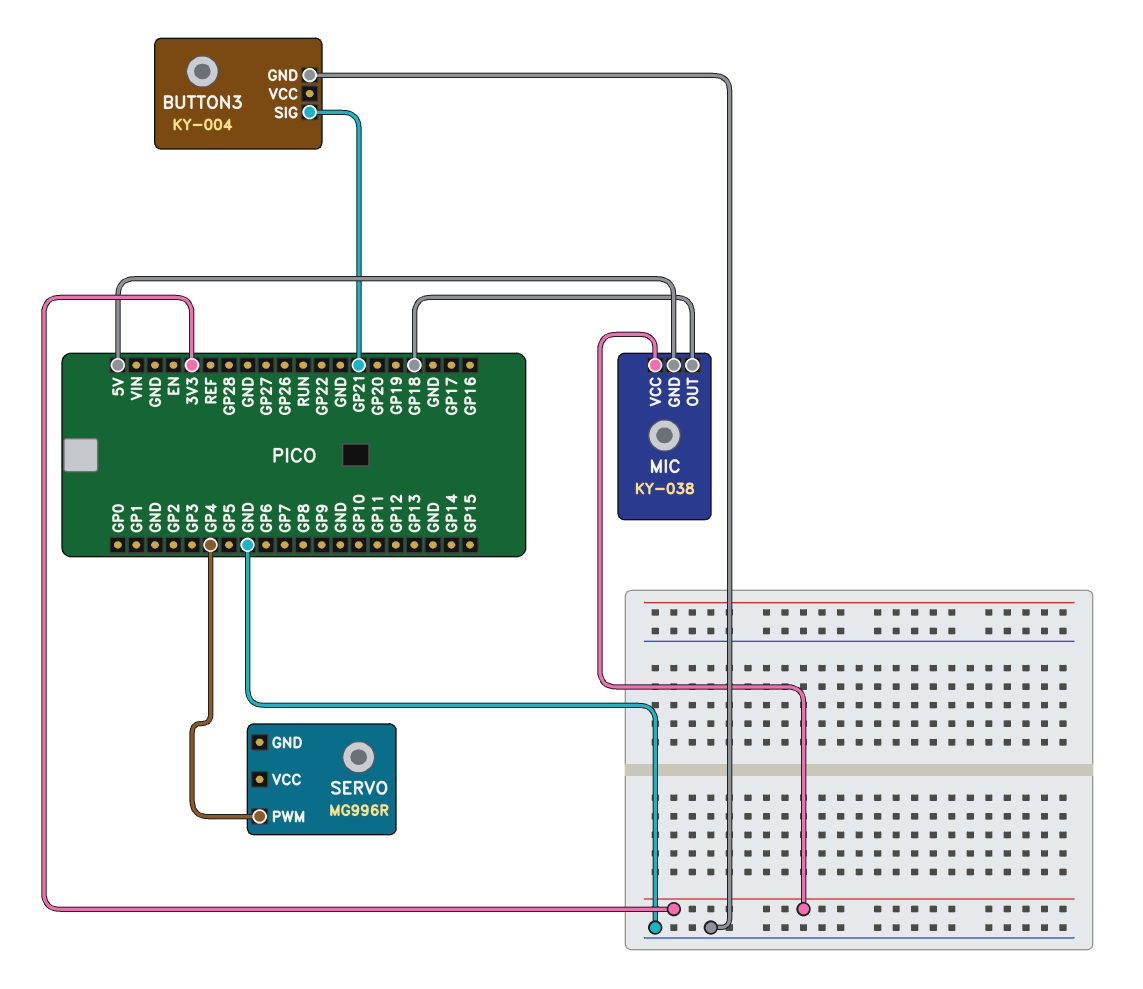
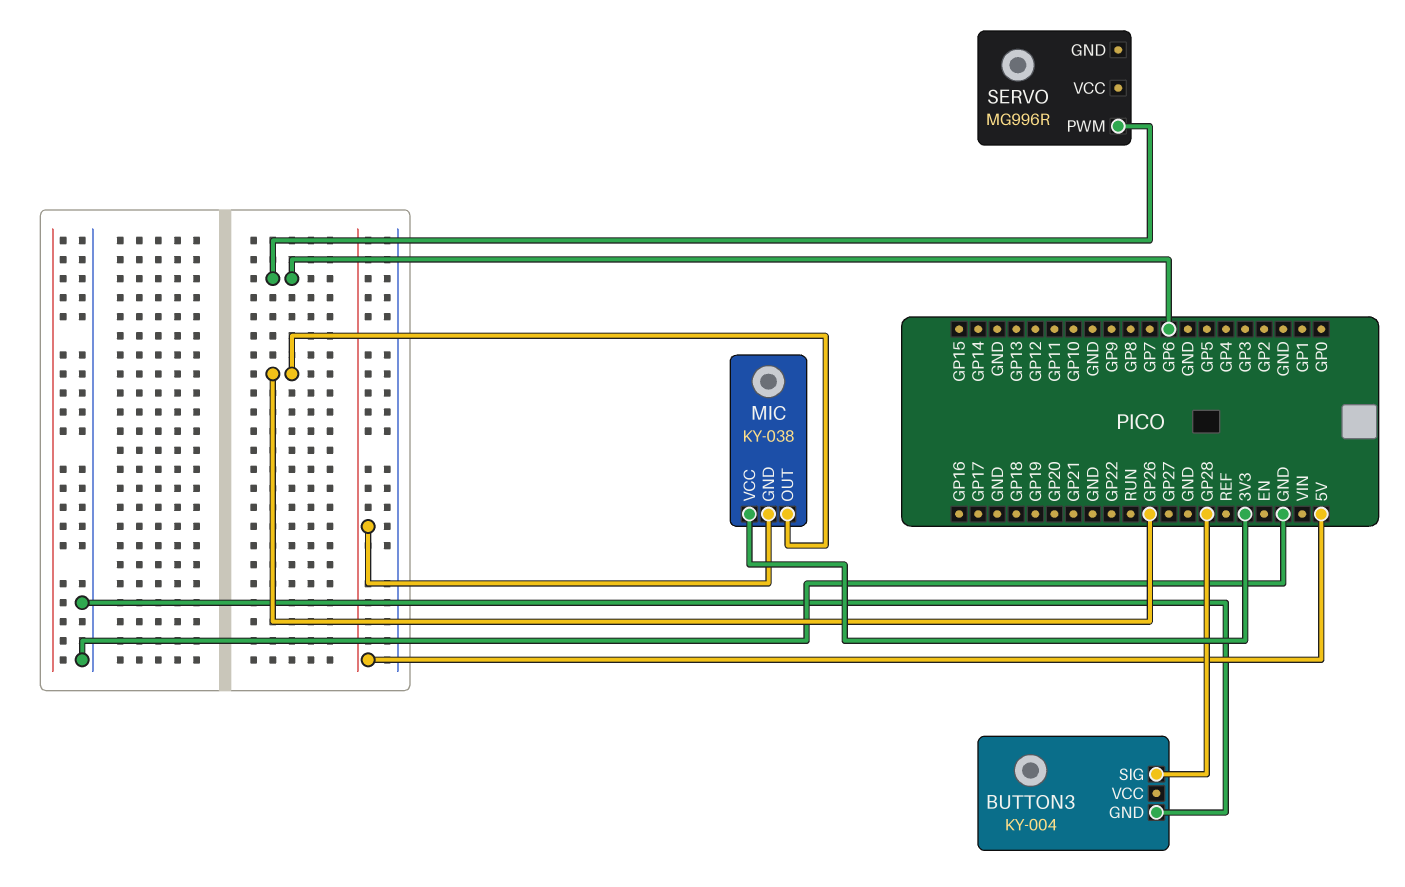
BUTTON3 pin SIG: GP21 -> GP28
MIC pin OUT: GP18 -> GP26
SERVO pin PWM: GP4 -> GP6

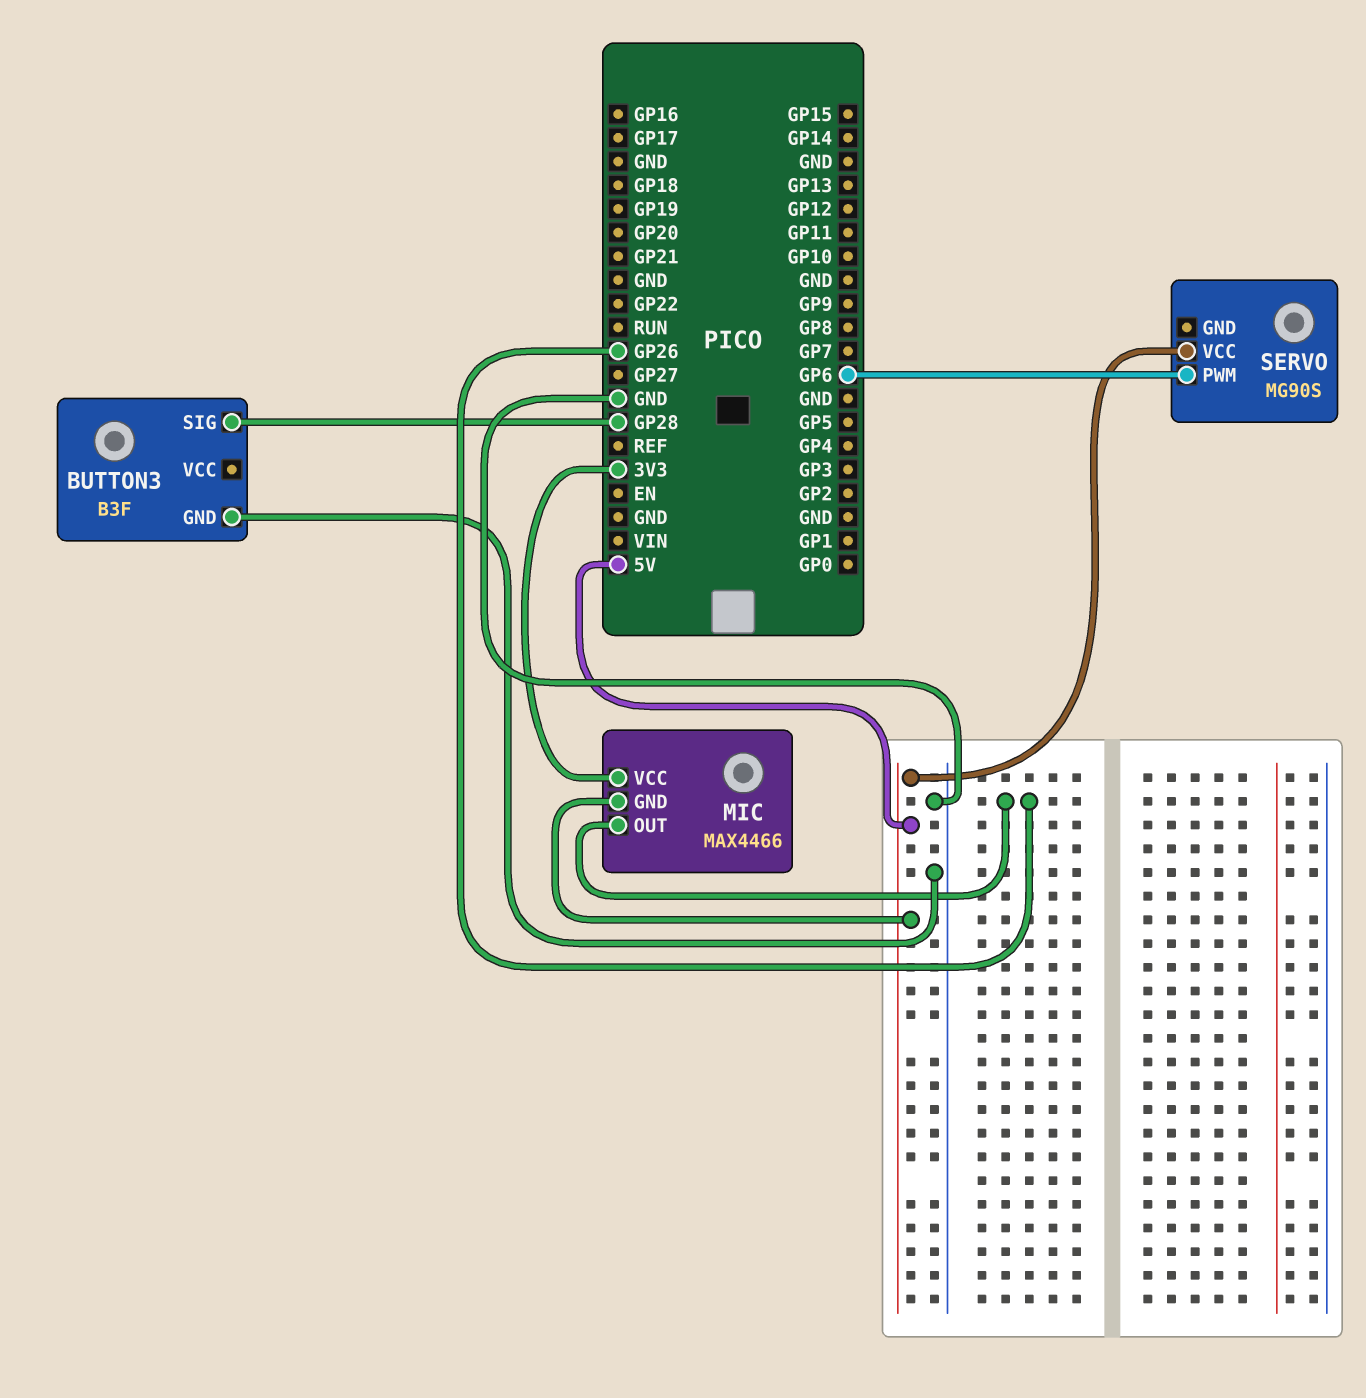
BUTTON3: KY-004 -> B3F
MIC: KY-038 -> MAX4466
SERVO: MG996R -> MG90S
SERVO pin VCC: none -> 5V

